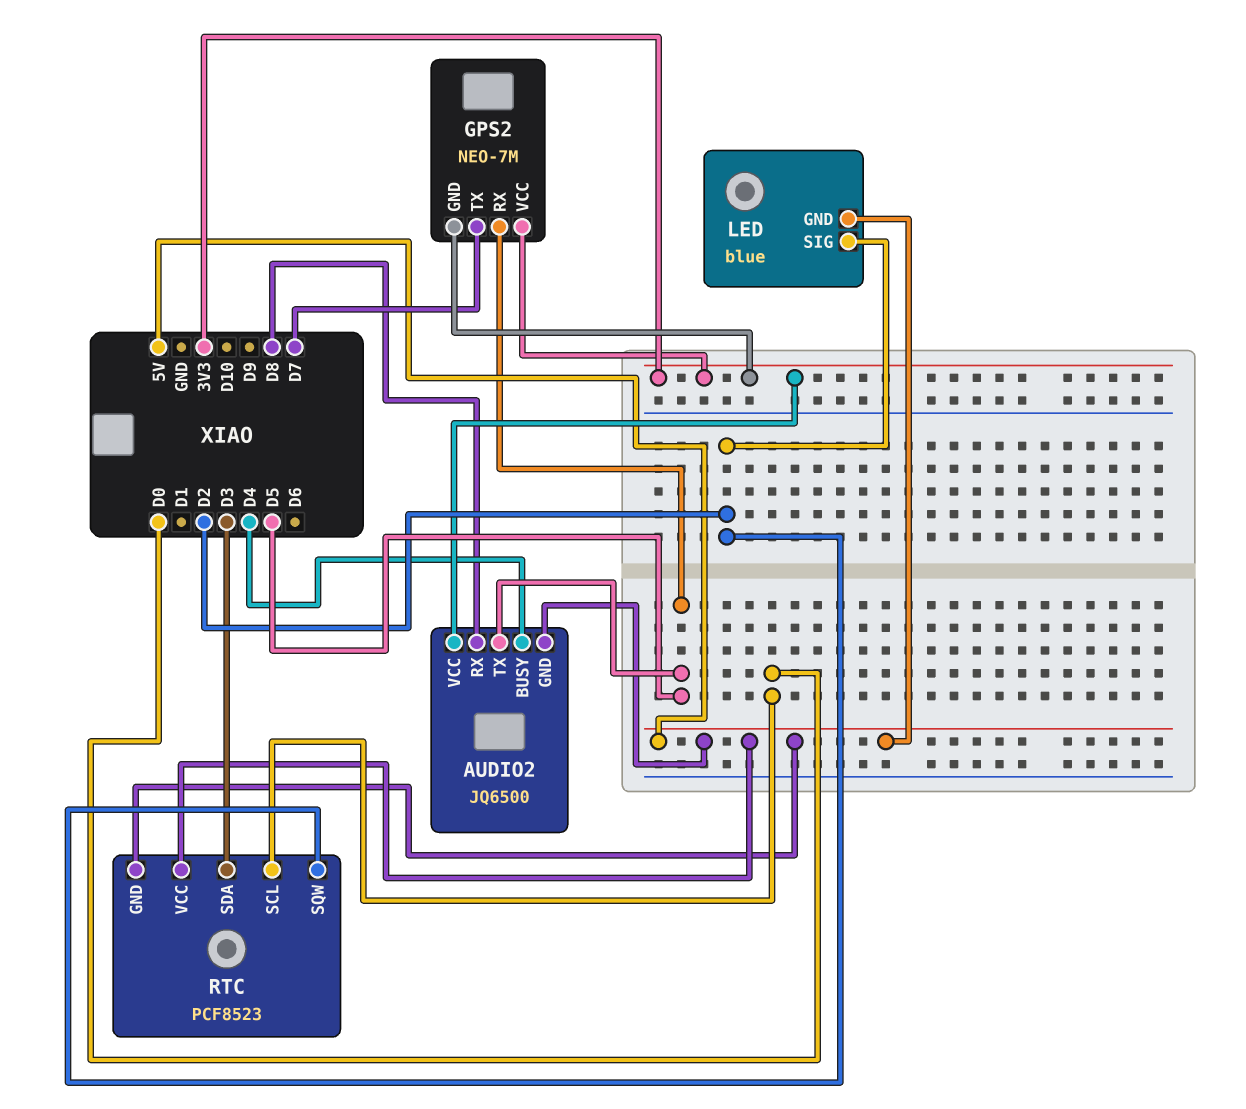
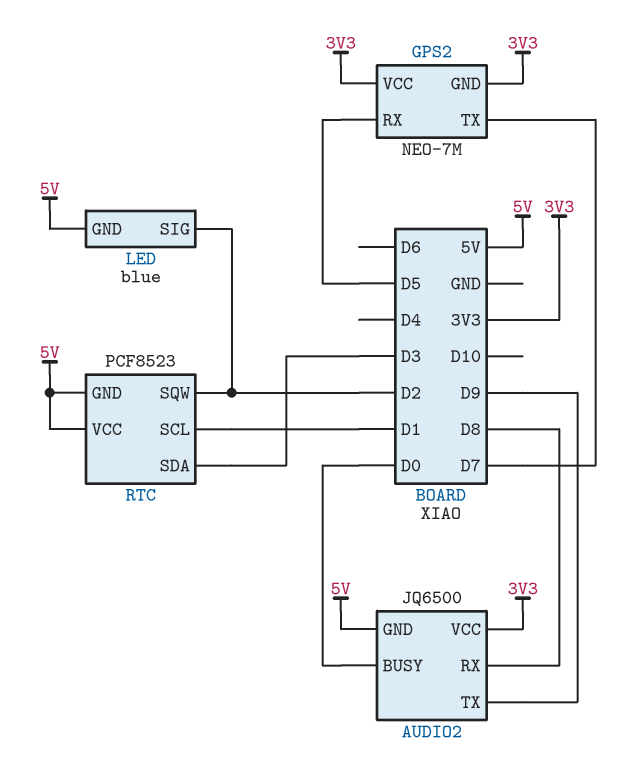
AUDIO2 pin BUSY: D4 -> D0
AUDIO2 pin TX: D5 -> D9
RTC pin SCL: D0 -> D1

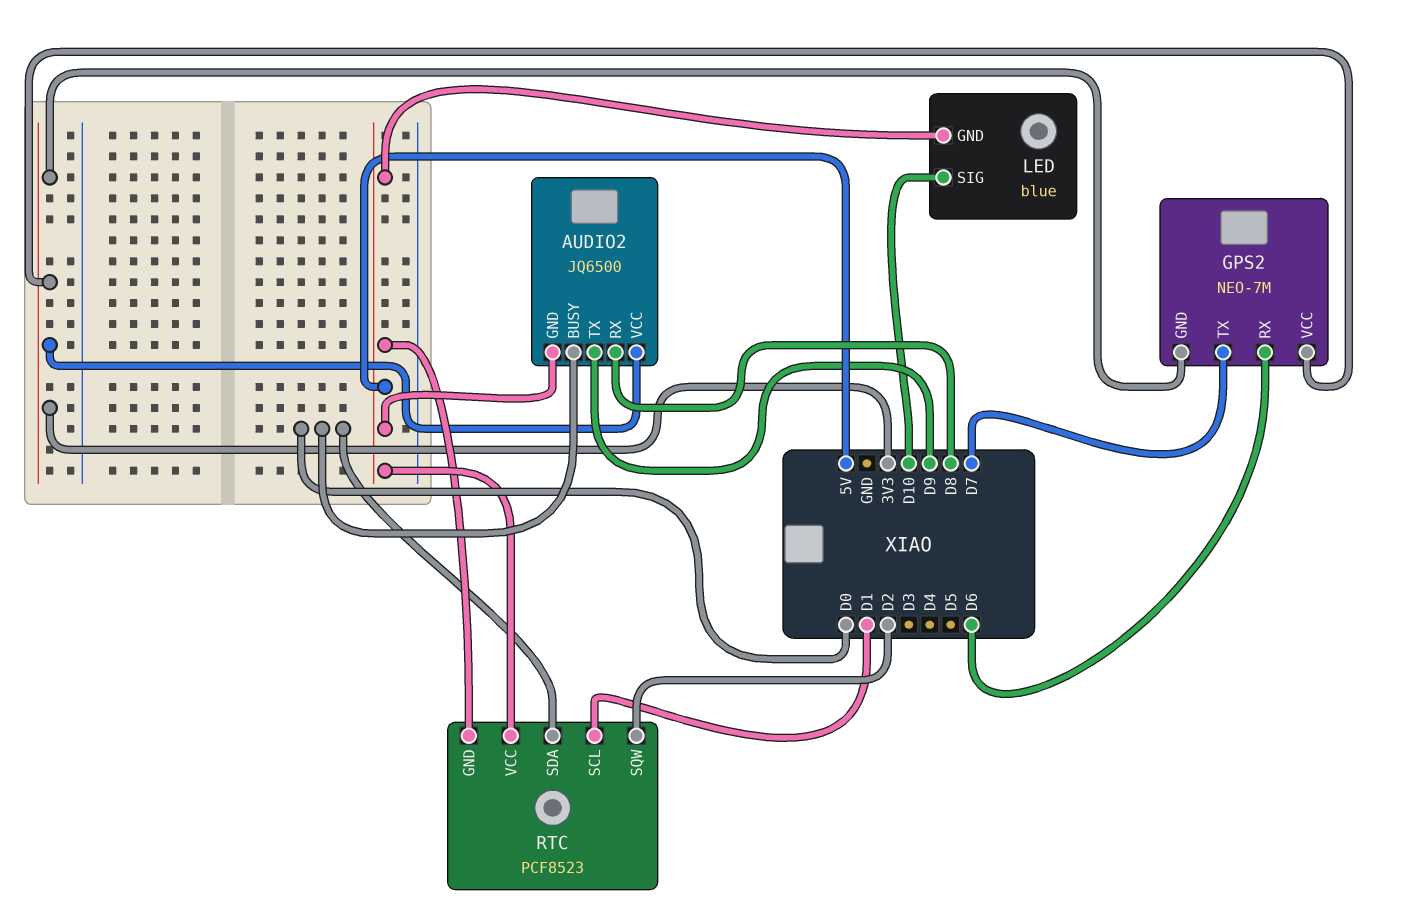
GPS2 pin RX: D5 -> D6
LED pin SIG: D2 -> D10
RTC pin SDA: D3 -> D0

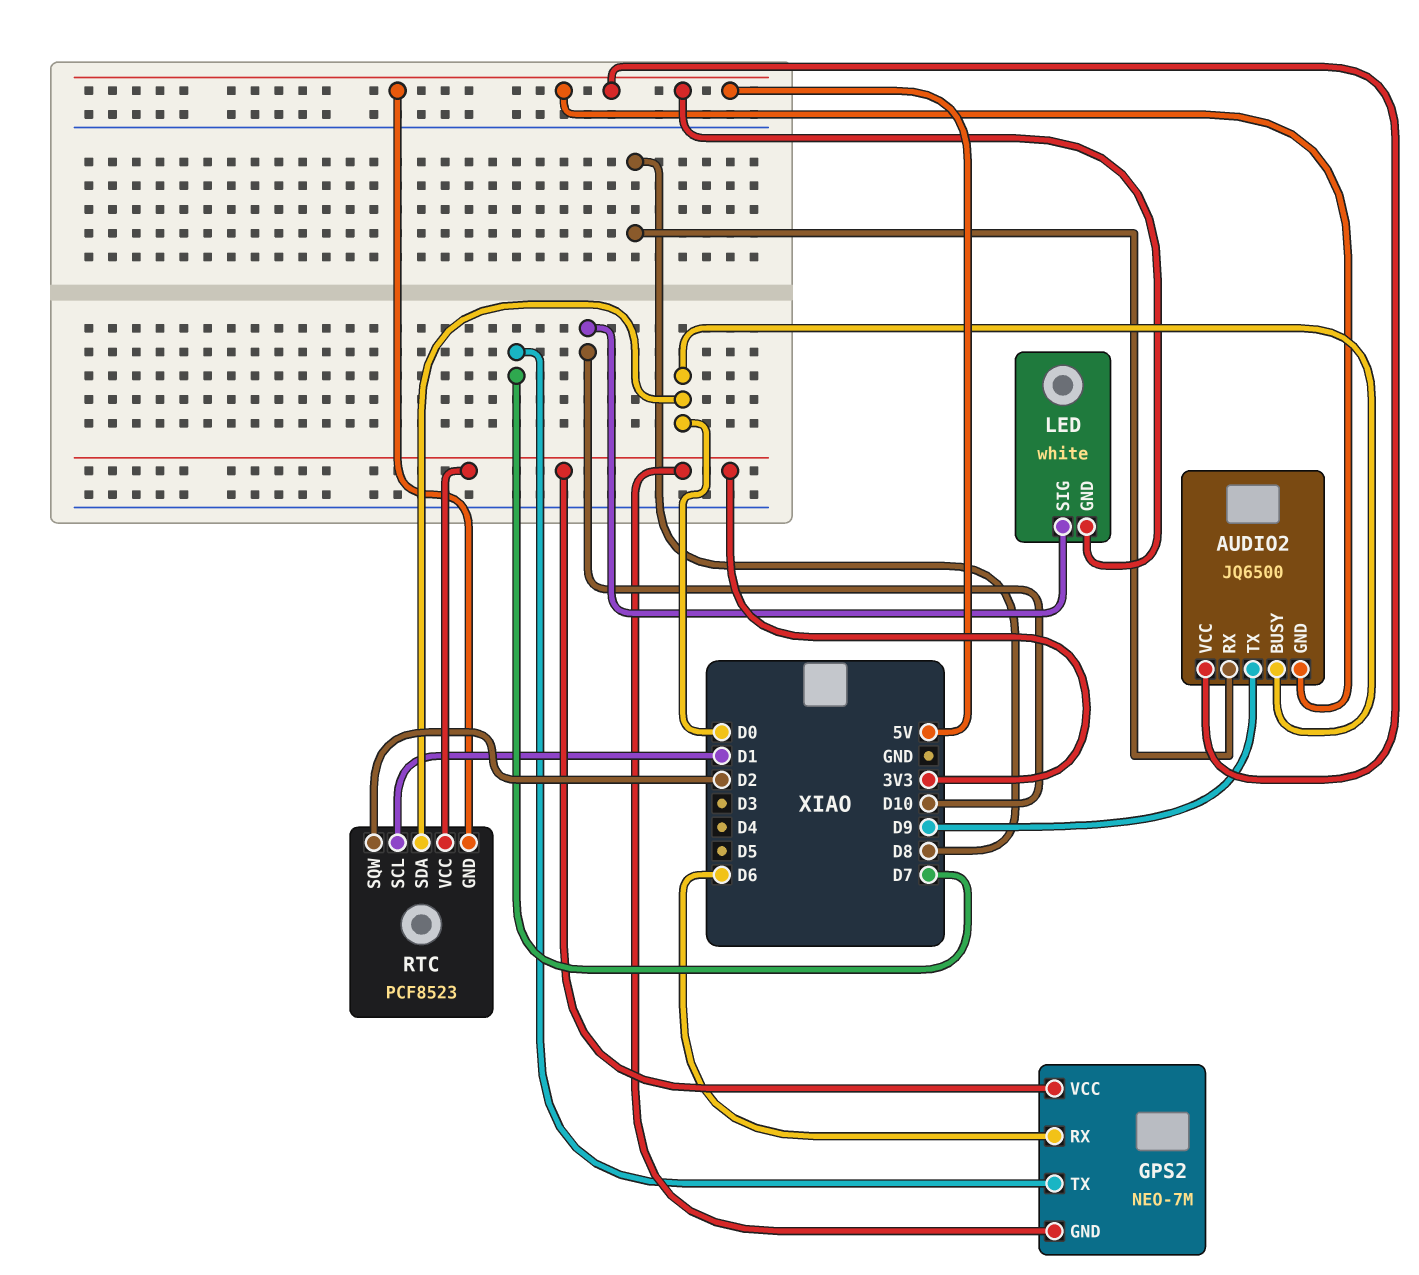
AUDIO2 pin VCC: 3V3 -> 5V
LED: blue -> white
RTC pin VCC: 5V -> 3V3

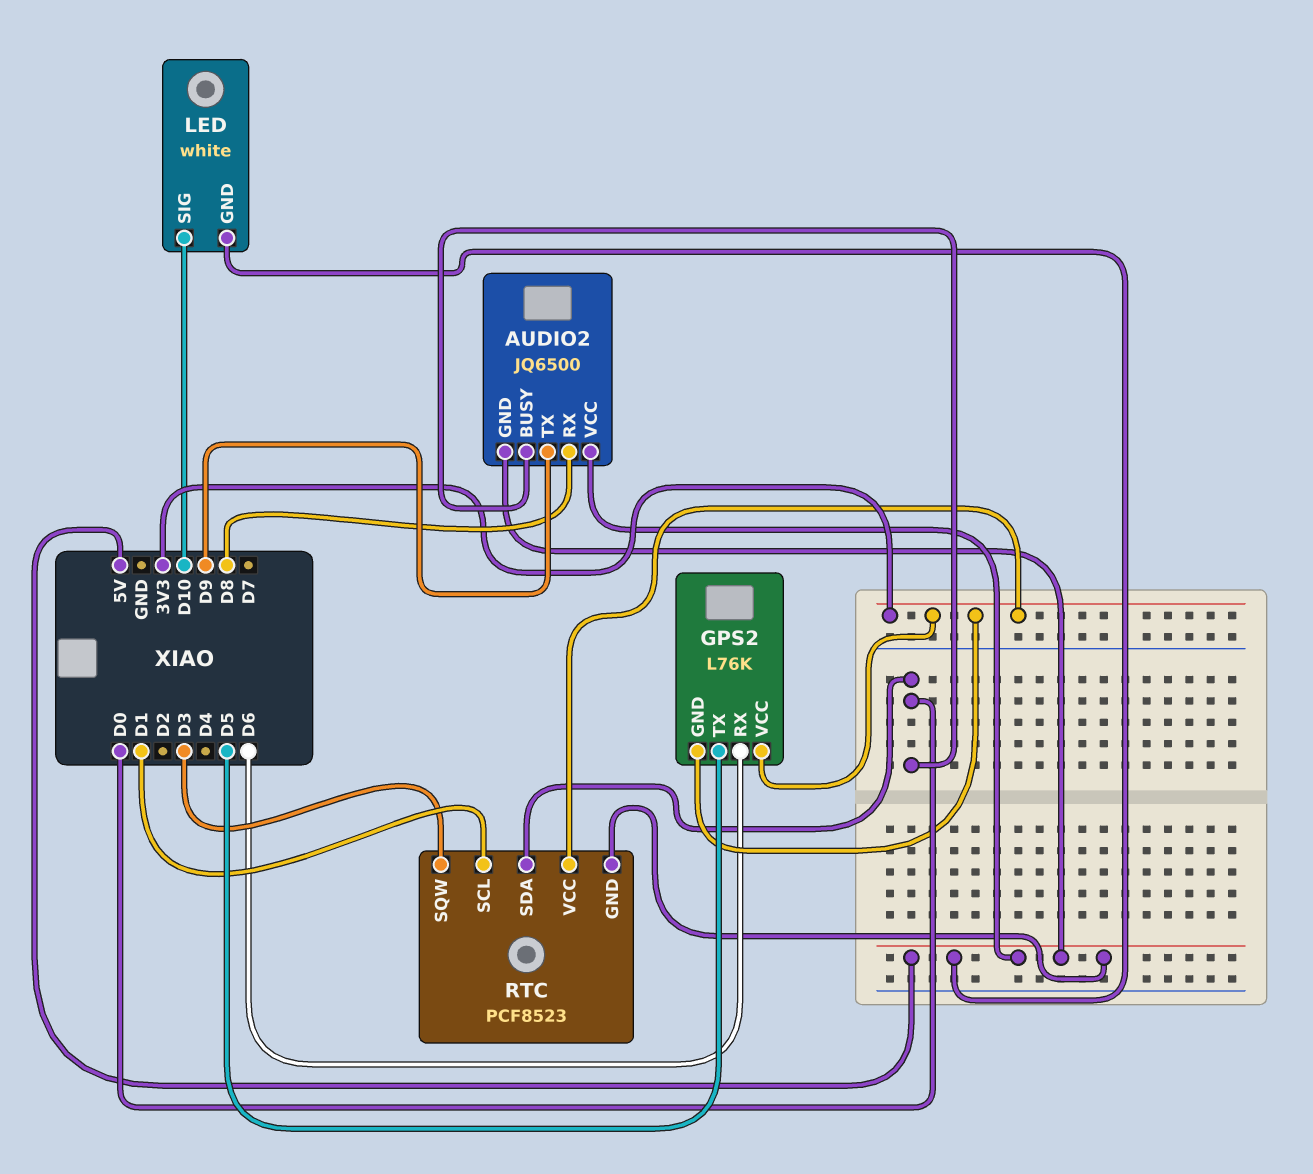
GPS2: NEO-7M -> L76K
GPS2 pin TX: D7 -> D5
RTC pin SQW: D2 -> D3

